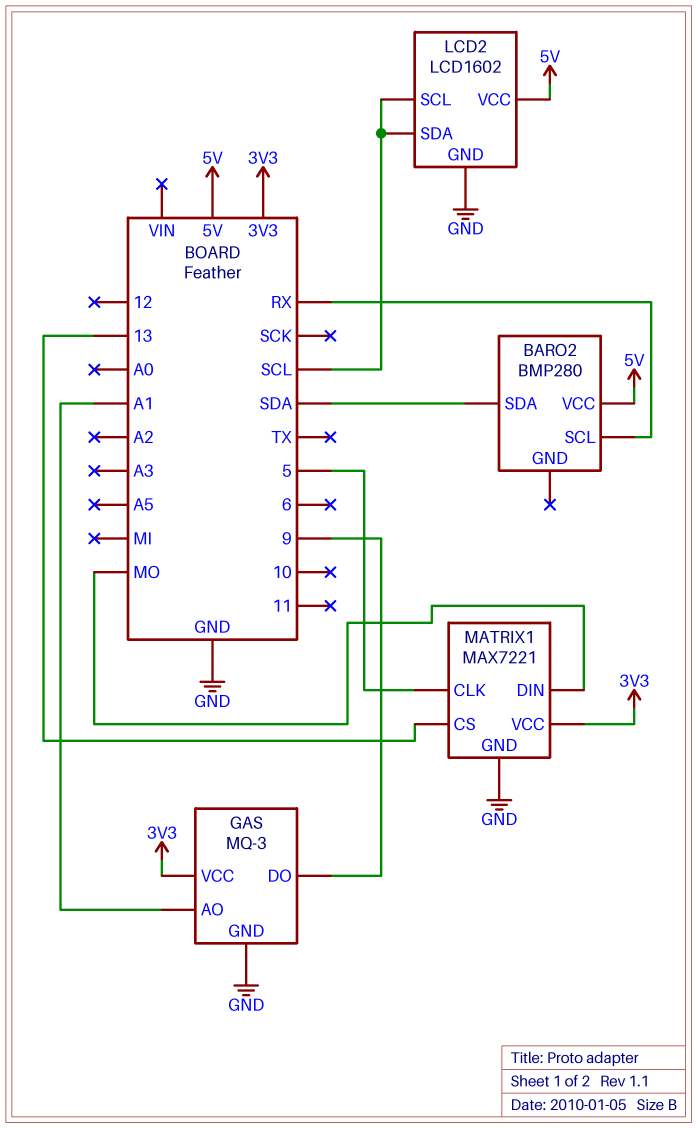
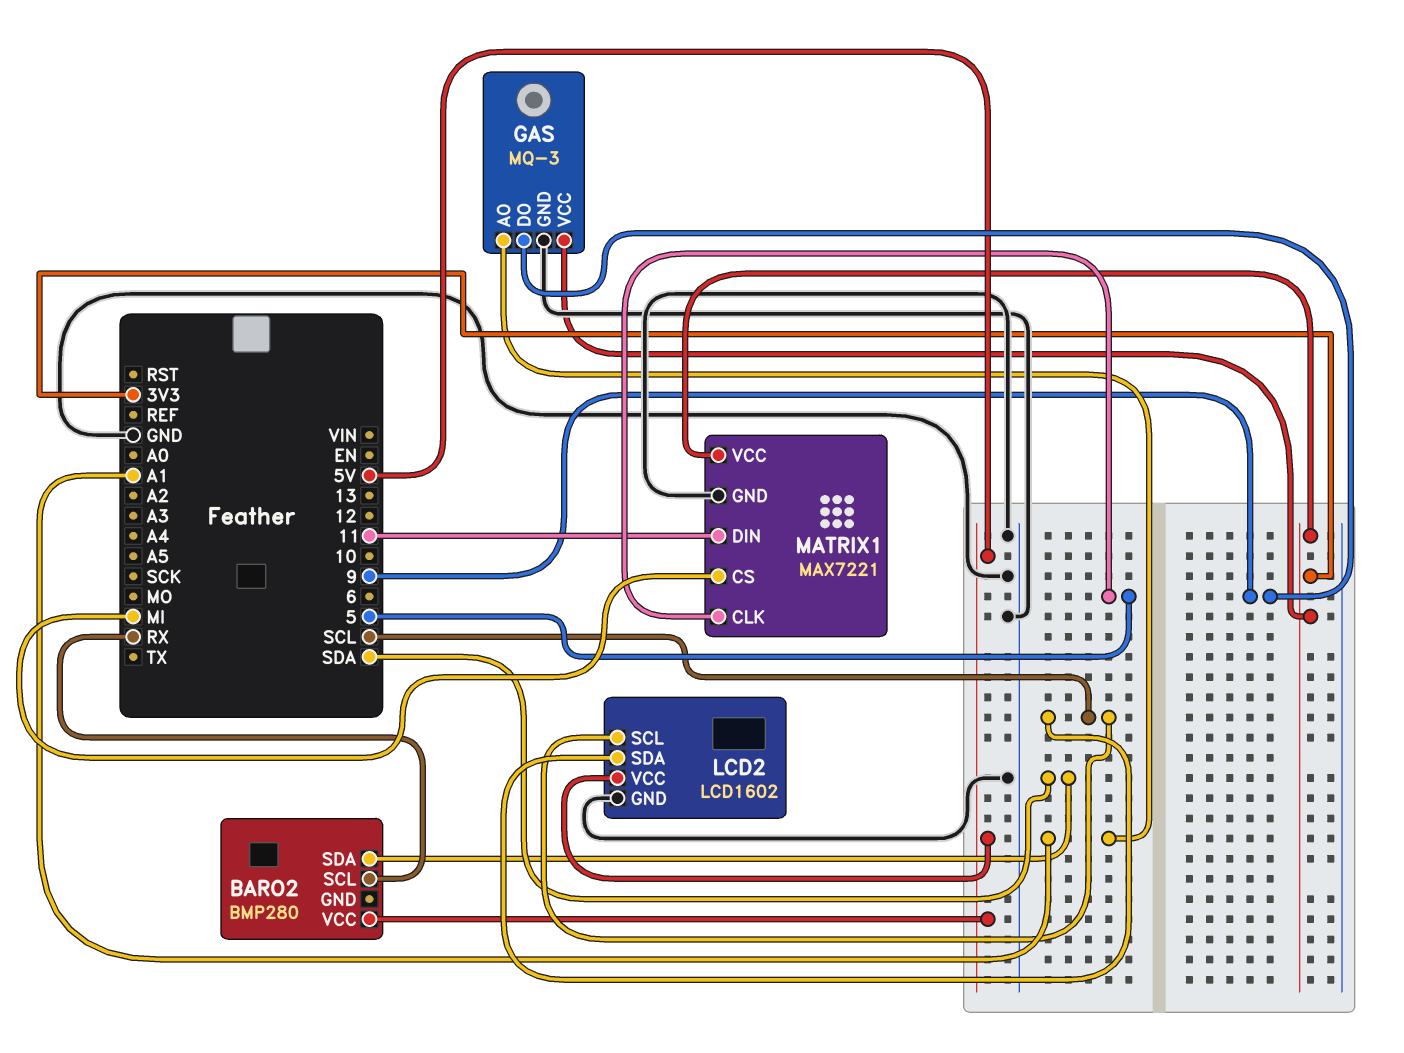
MATRIX1 pin CS: 13 -> MI
MATRIX1 pin DIN: MO -> 11

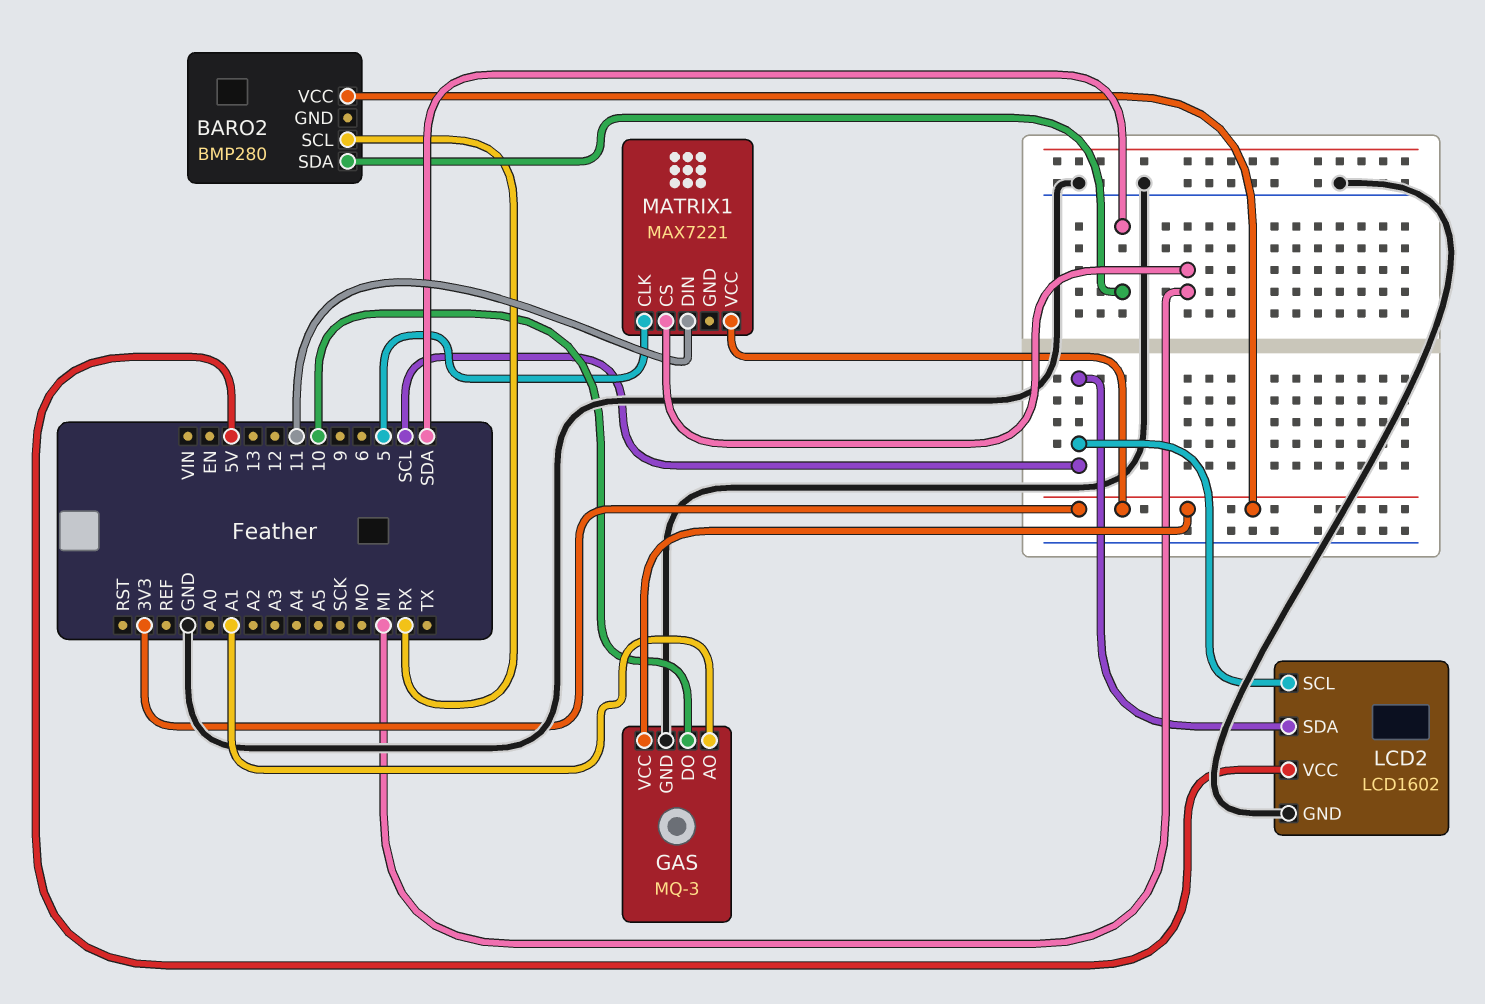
BARO2 pin VCC: 5V -> 3V3
GAS pin DO: 9 -> 10
MATRIX1 pin GND: GND -> none

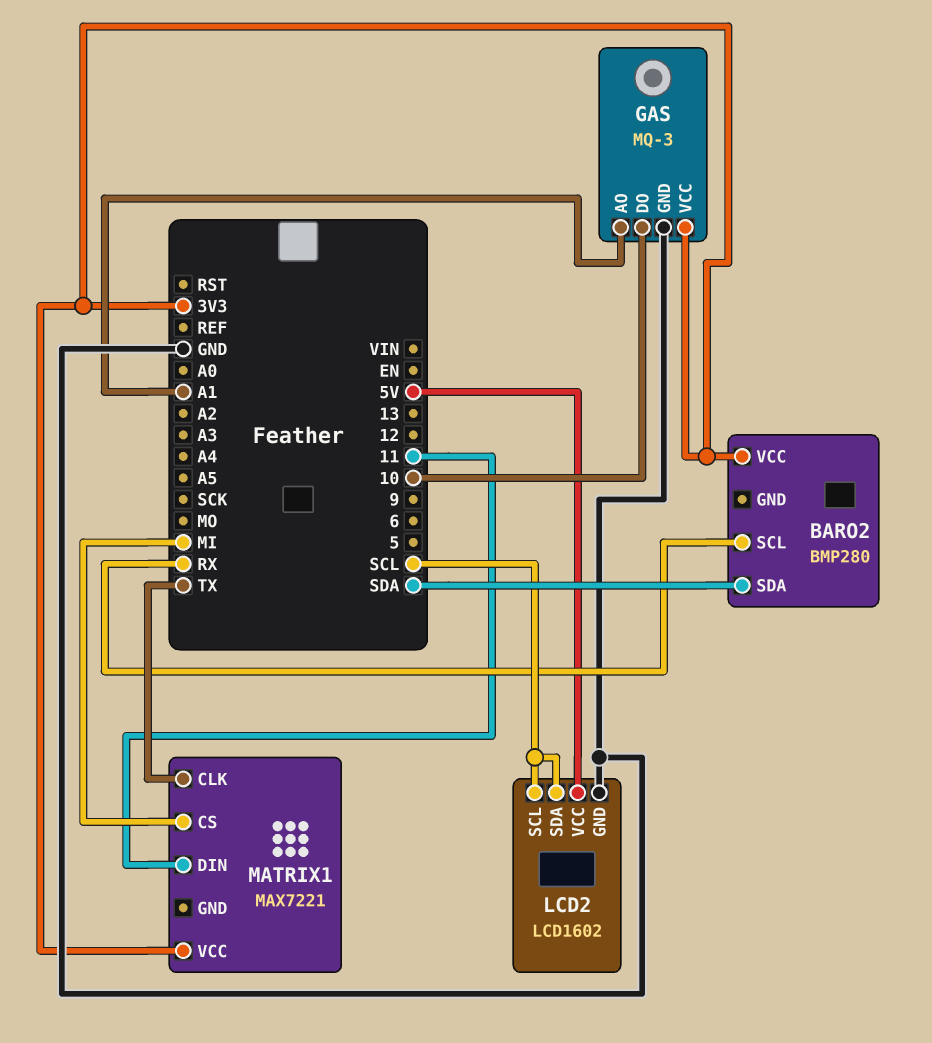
MATRIX1 pin CLK: 5 -> TX

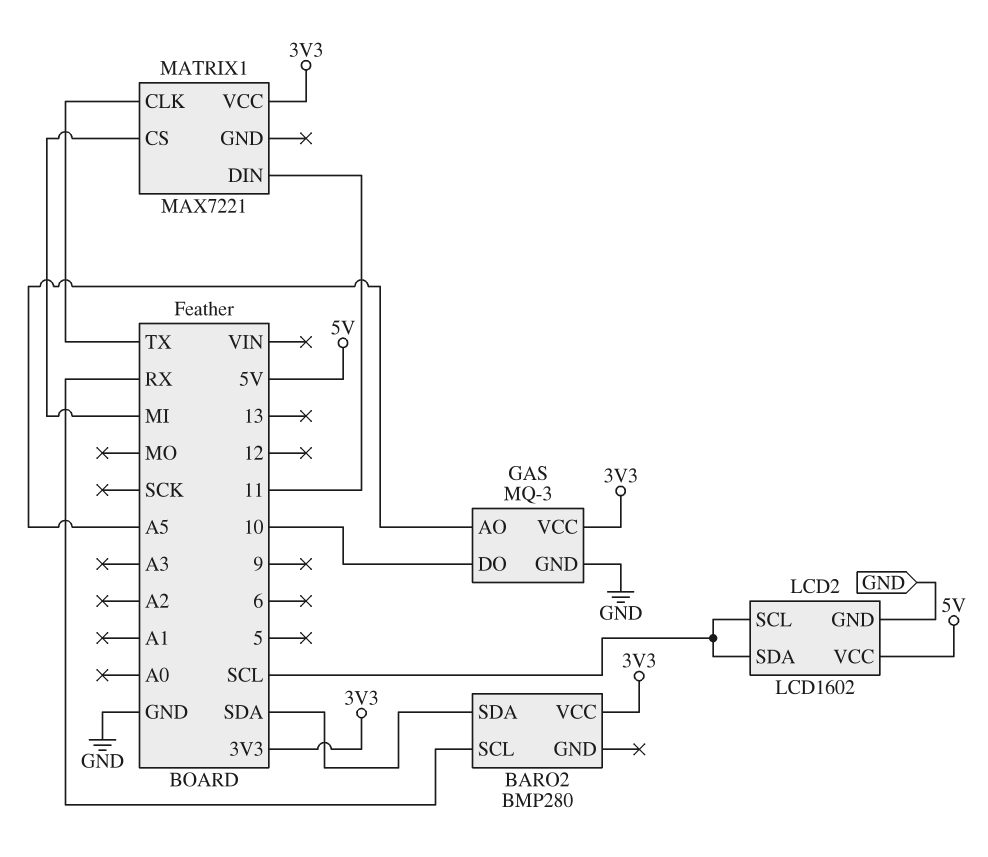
GAS pin AO: A1 -> A5

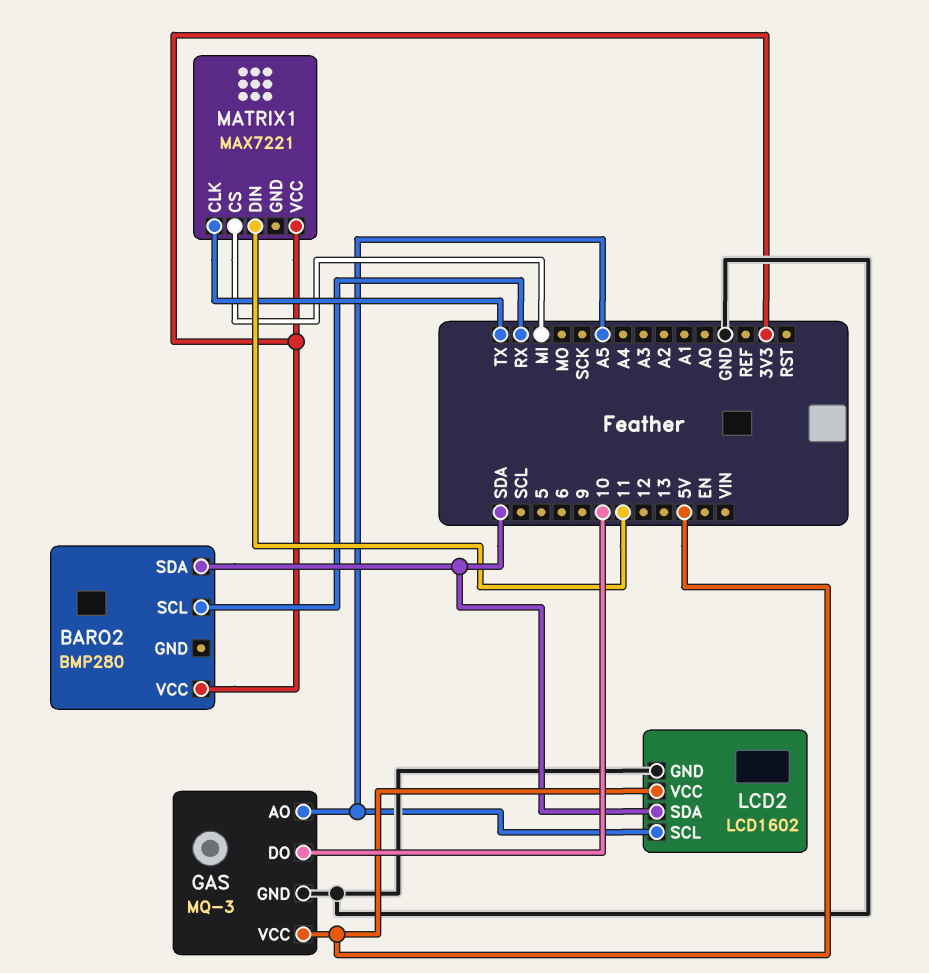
GAS pin VCC: 3V3 -> 5V
LCD2 pin SCL: SCL -> A5
LCD2 pin SDA: SCL -> SDA

